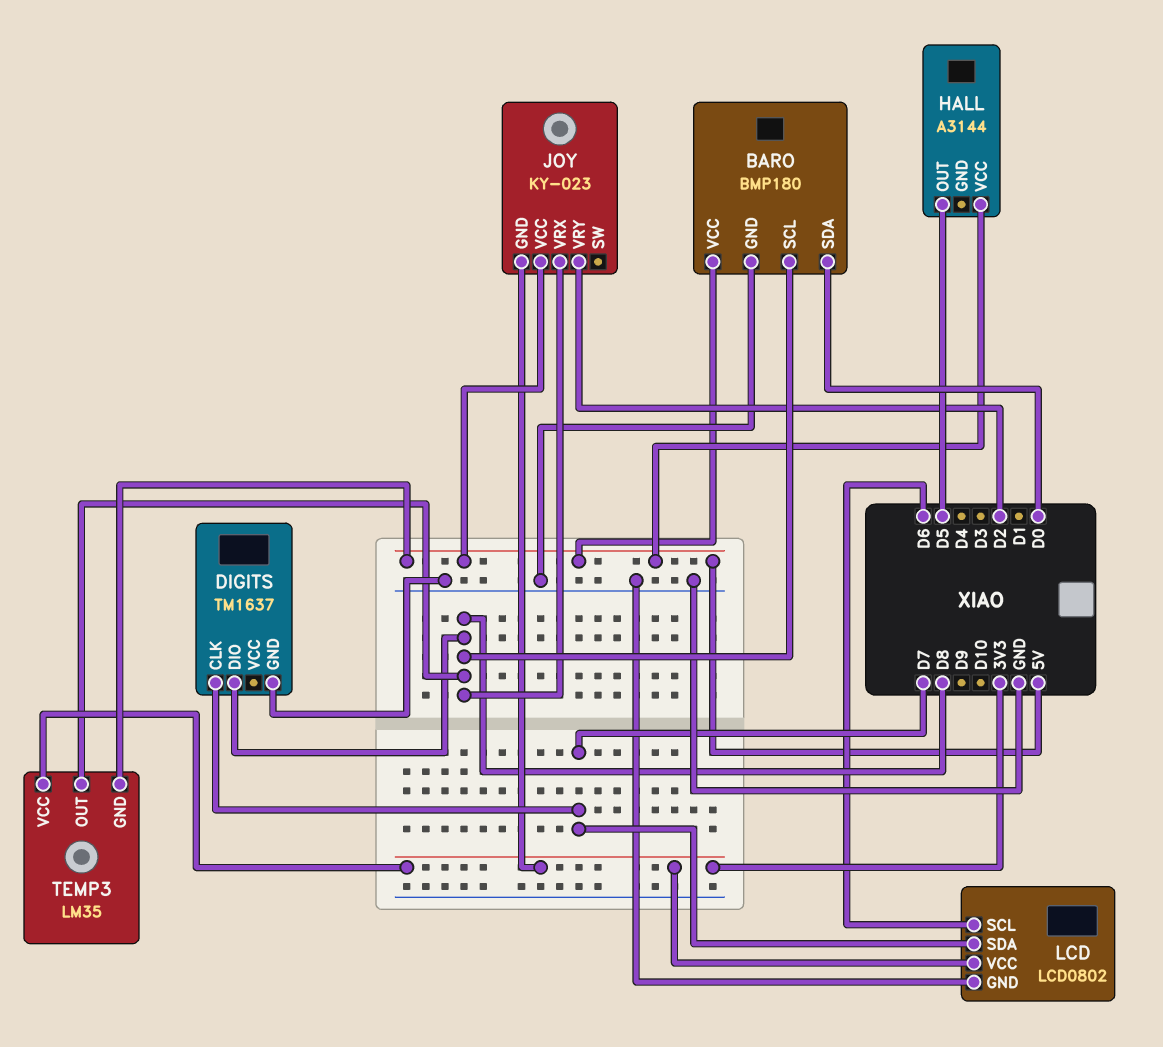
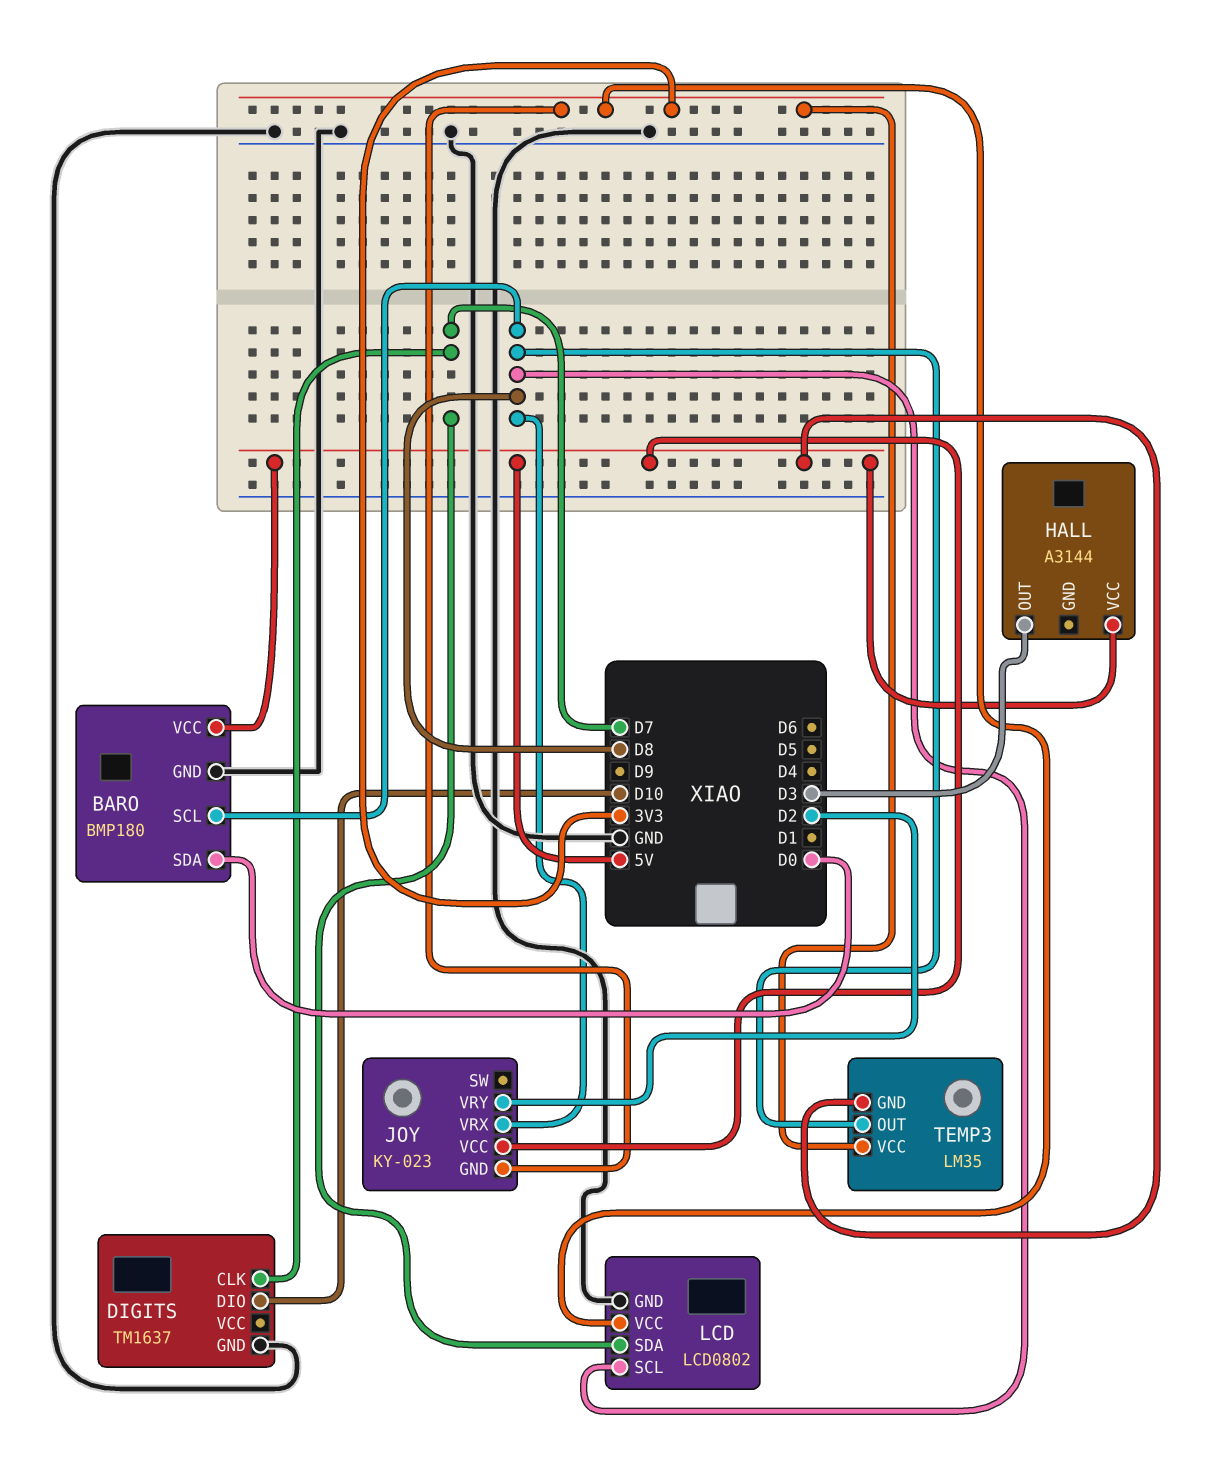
DIGITS pin DIO: D8 -> D10
HALL pin OUT: D5 -> D3
LCD pin SCL: D6 -> D8

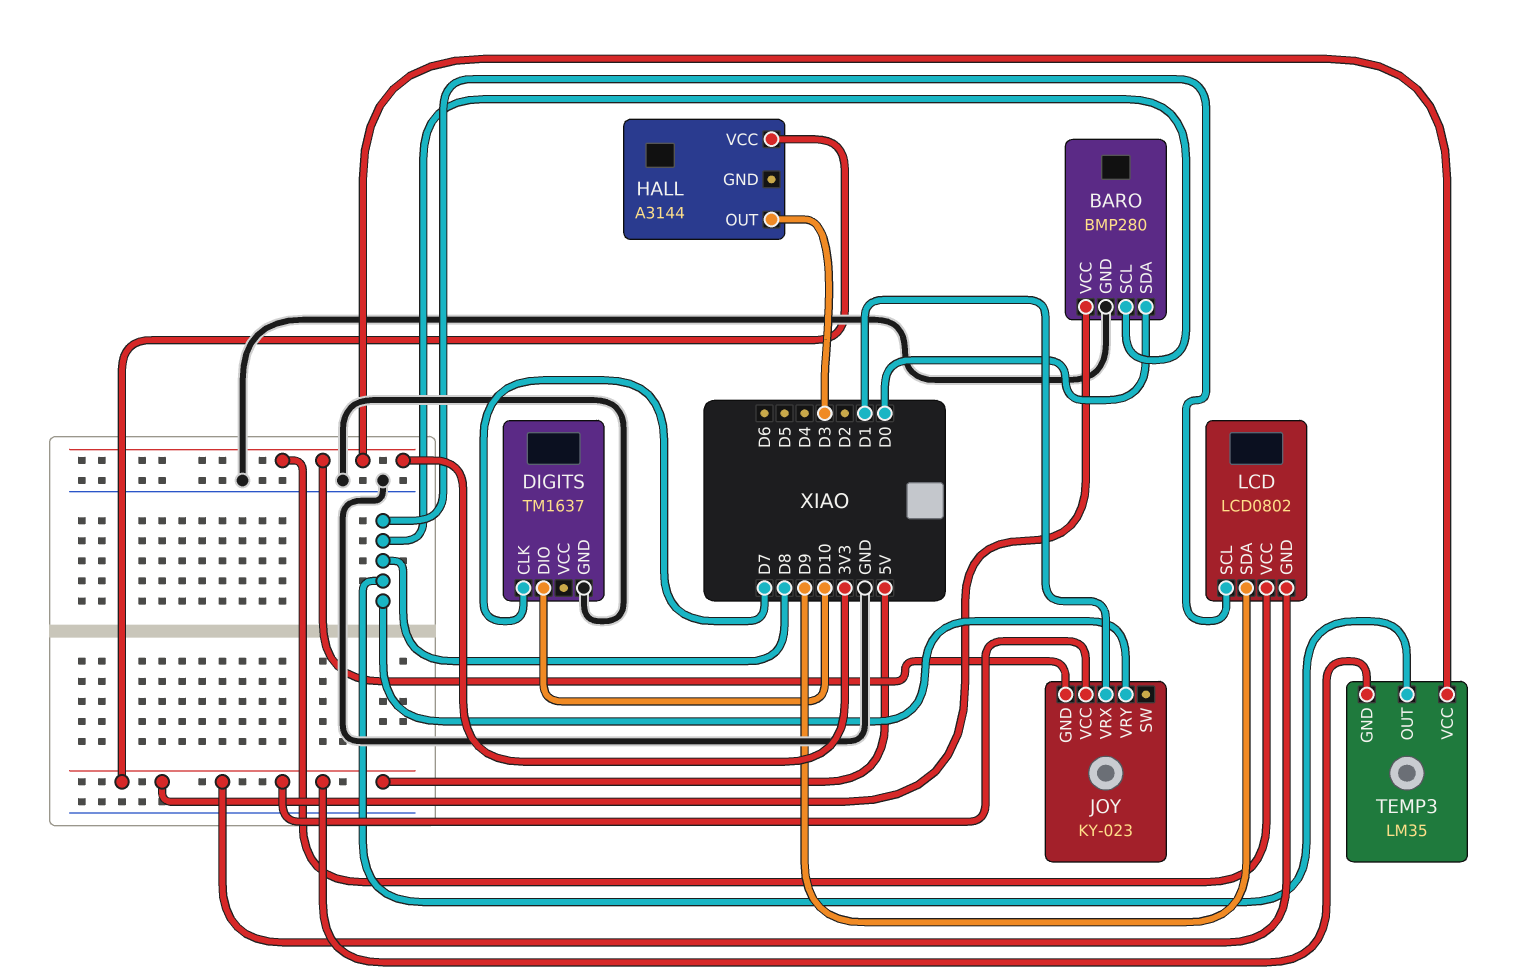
BARO: BMP180 -> BMP280
JOY pin VRX: D8 -> D1
JOY pin VRY: D2 -> D8
LCD pin GND: GND -> 5V
LCD pin SDA: D7 -> D9

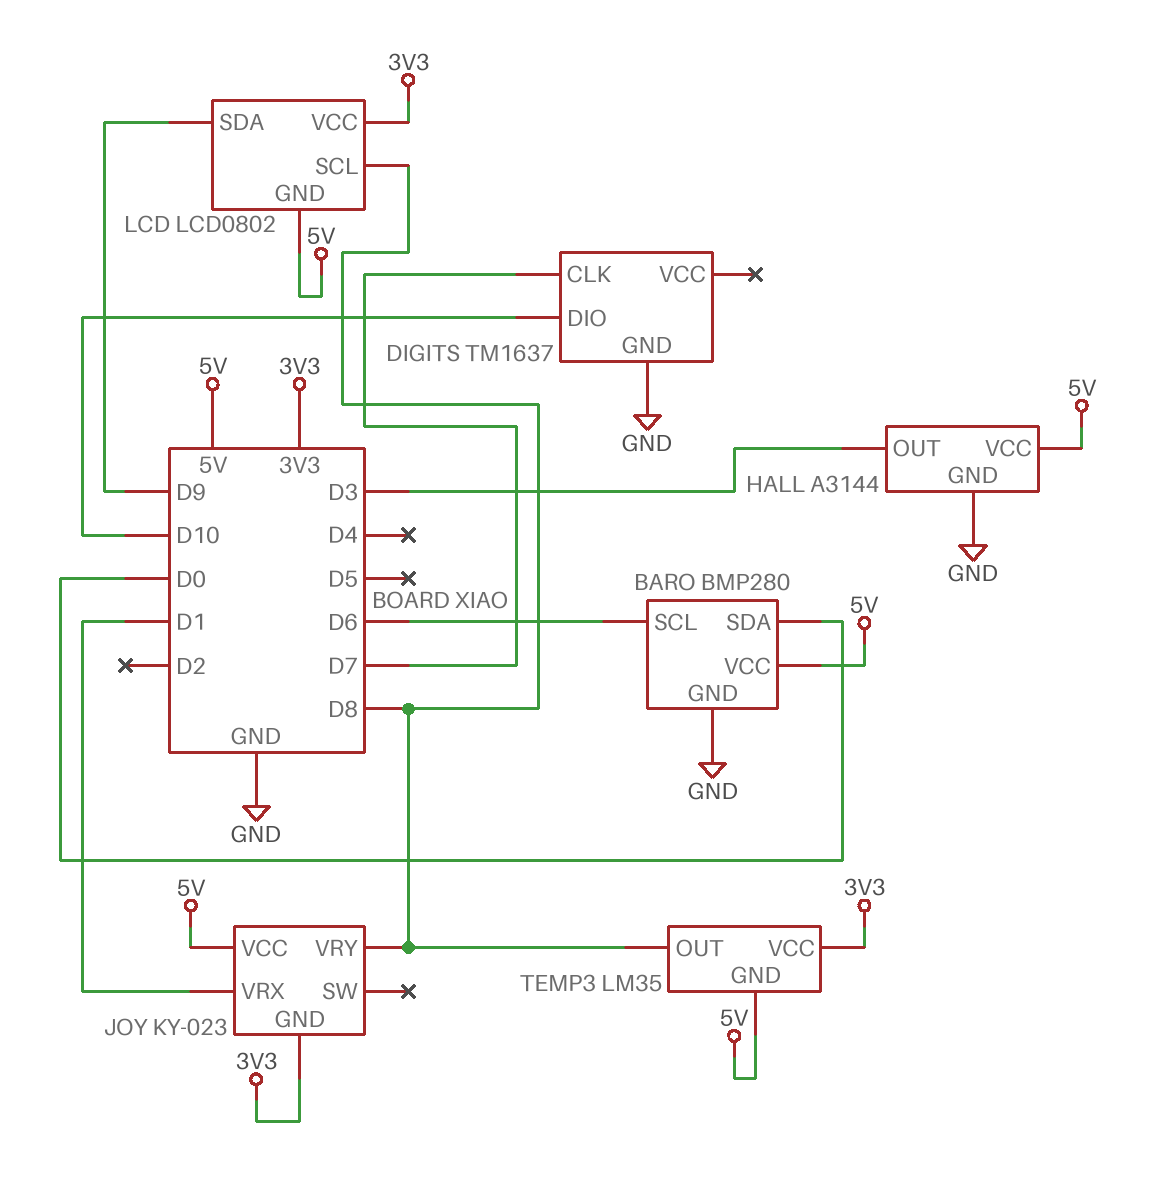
BARO pin SCL: D8 -> D6
HALL pin GND: none -> GND

